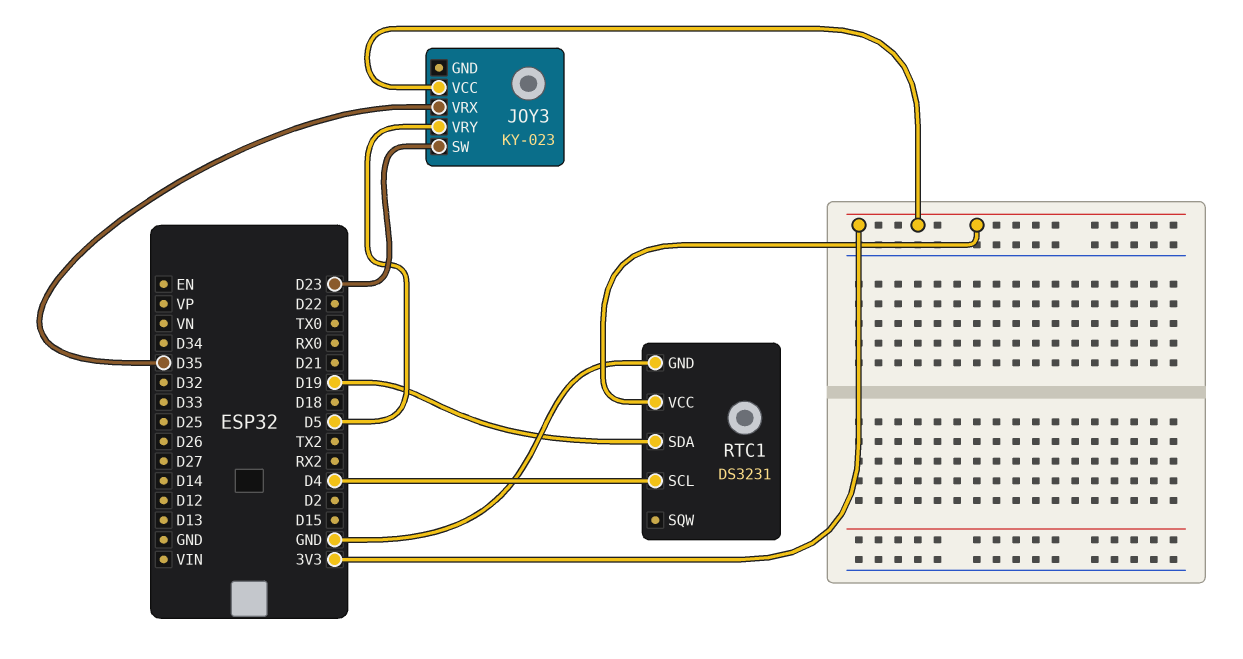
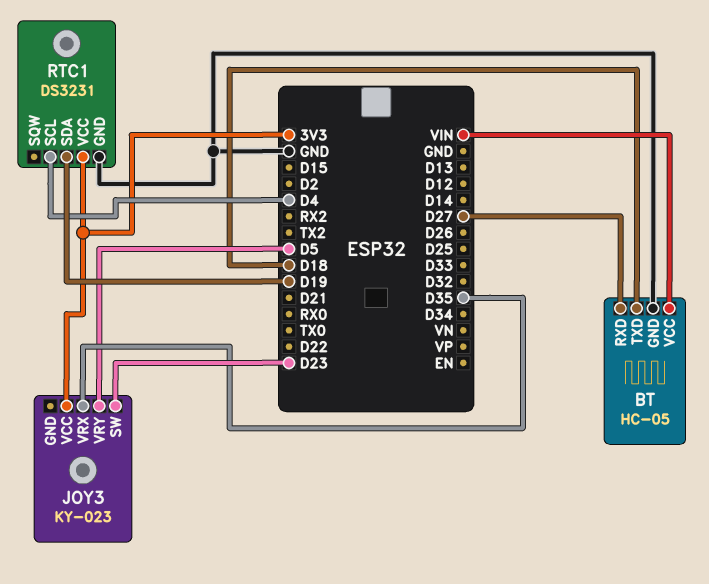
BT: none -> HC-05
BT pin GND: none -> GND
BT pin RXD: none -> D27
BT pin TXD: none -> D18
BT pin VCC: none -> VIN

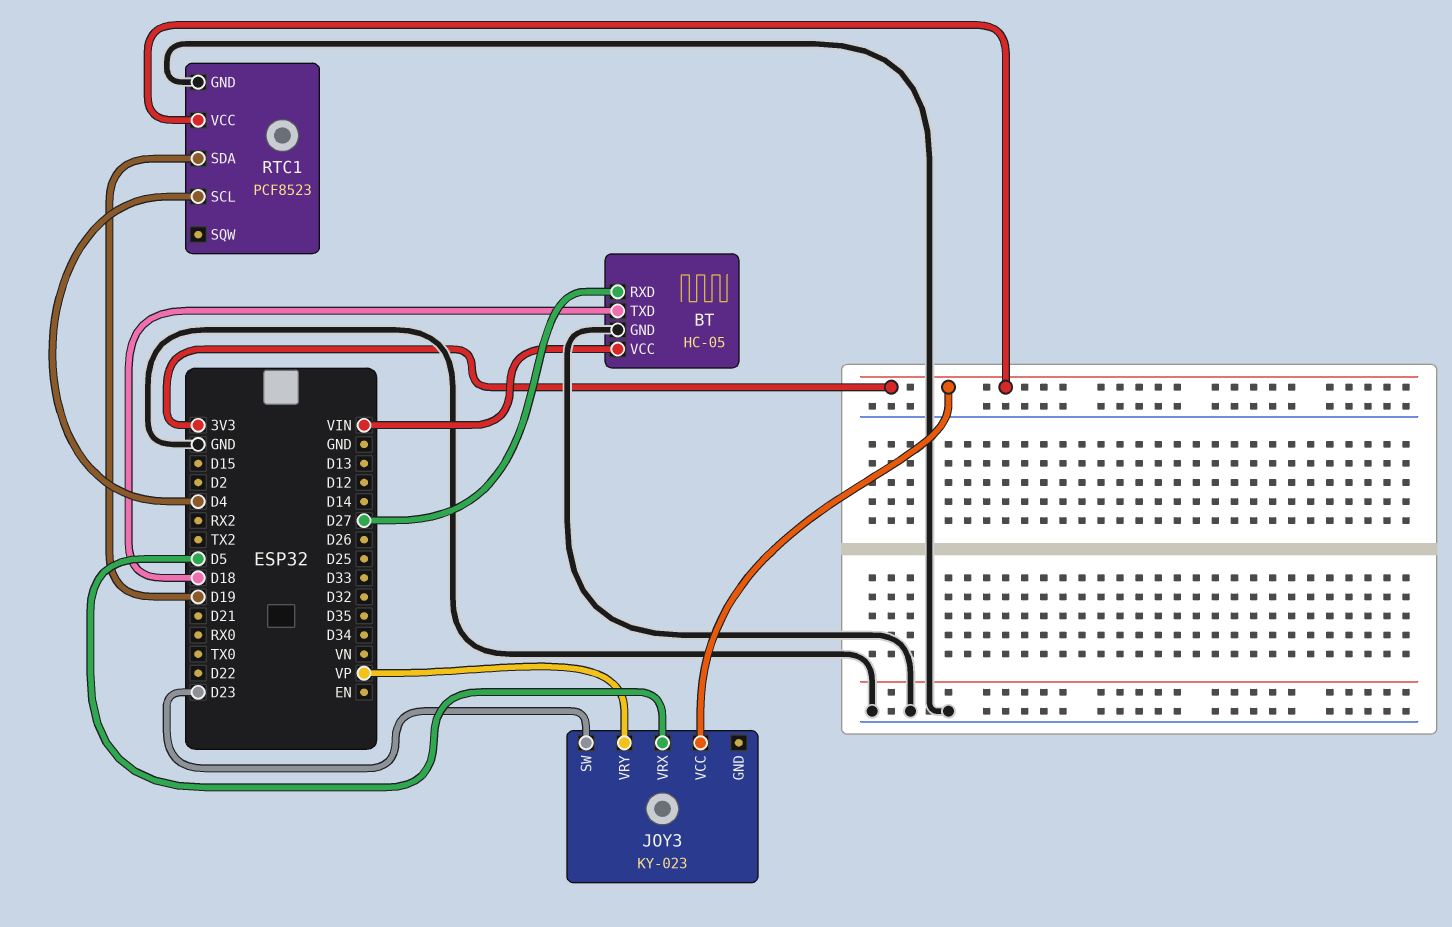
JOY3 pin VRX: D35 -> D5
JOY3 pin VRY: D5 -> VP
RTC1: DS3231 -> PCF8523

